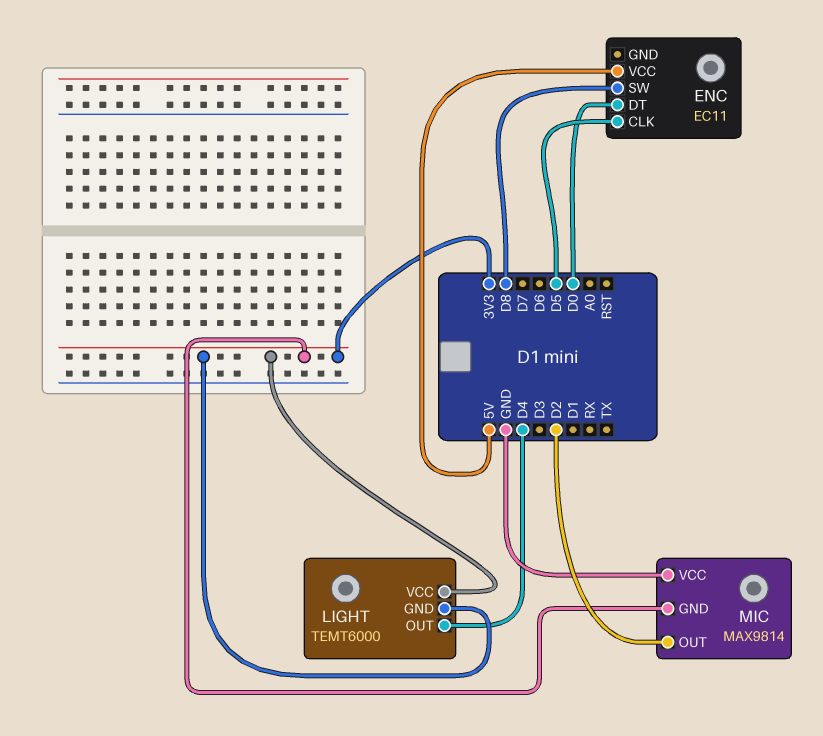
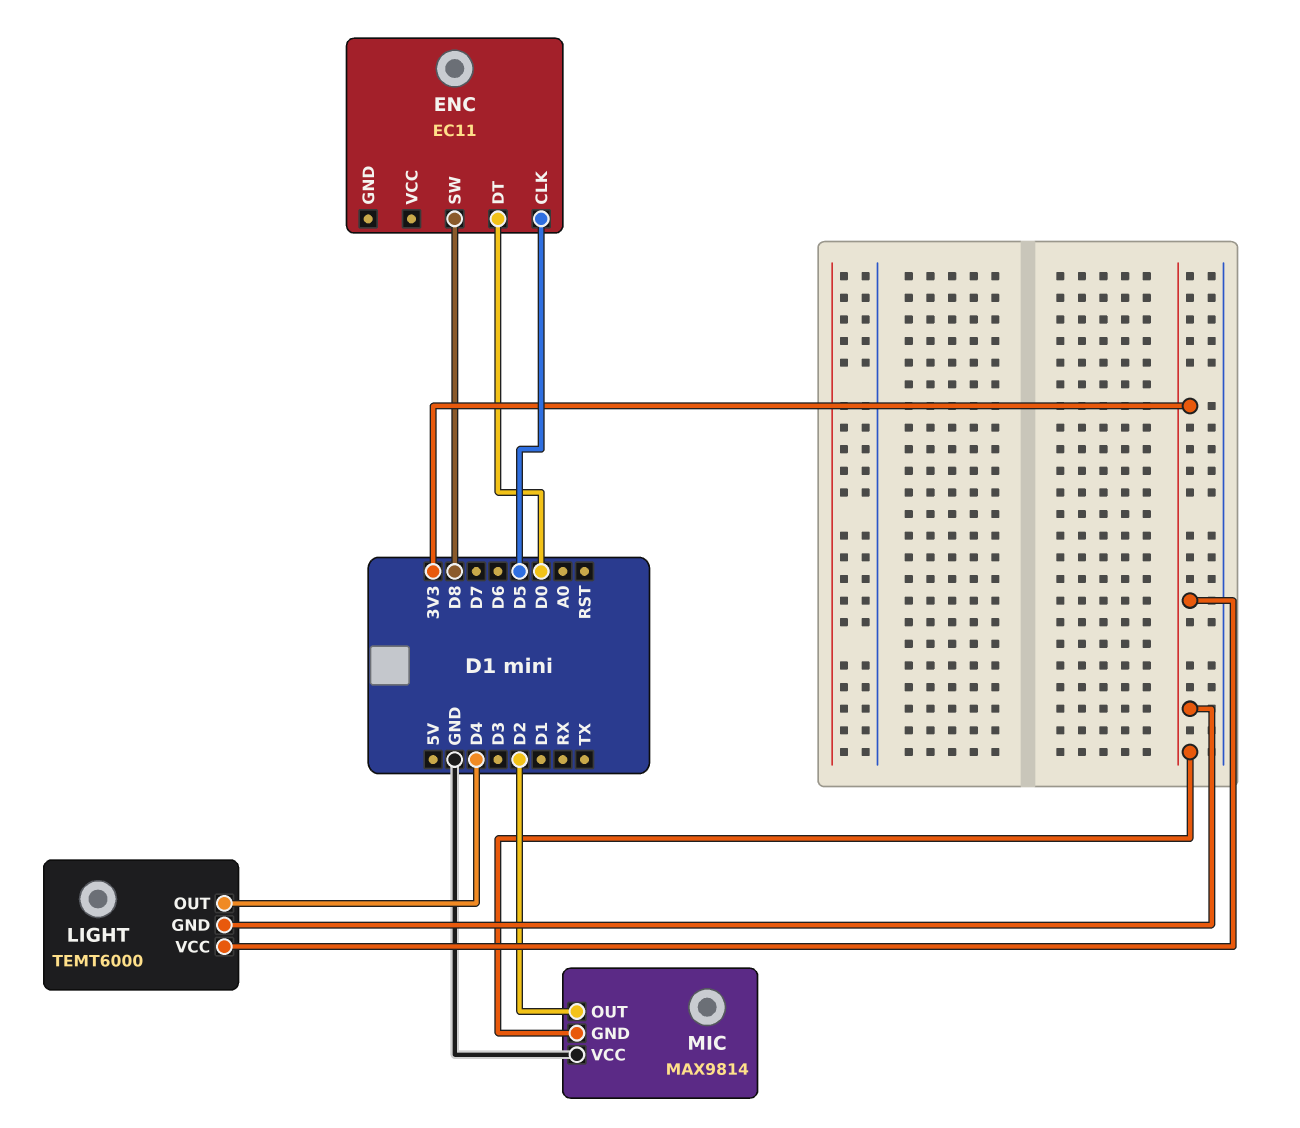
ENC pin VCC: 5V -> none

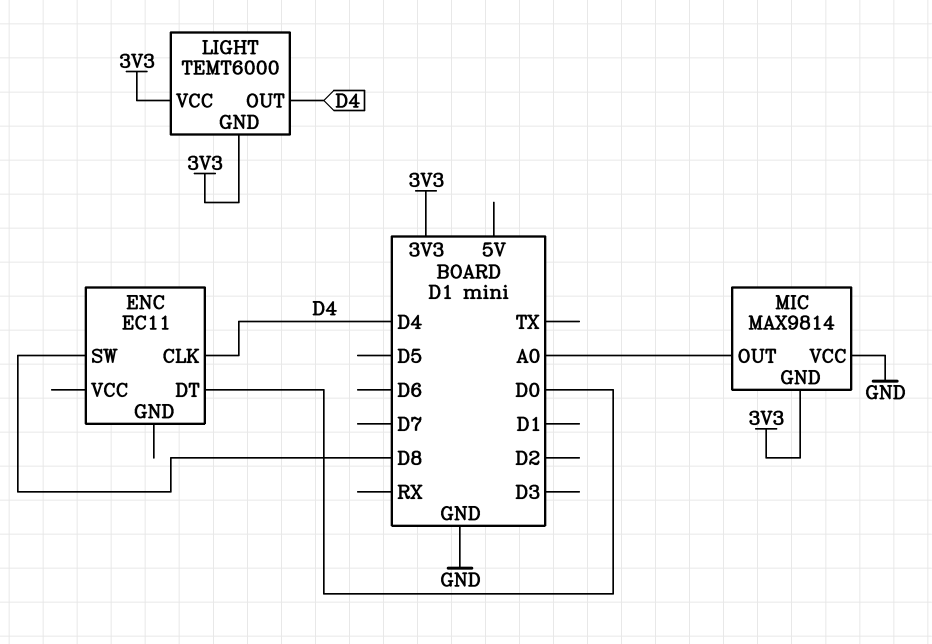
ENC pin CLK: D5 -> D4
MIC pin OUT: D2 -> A0

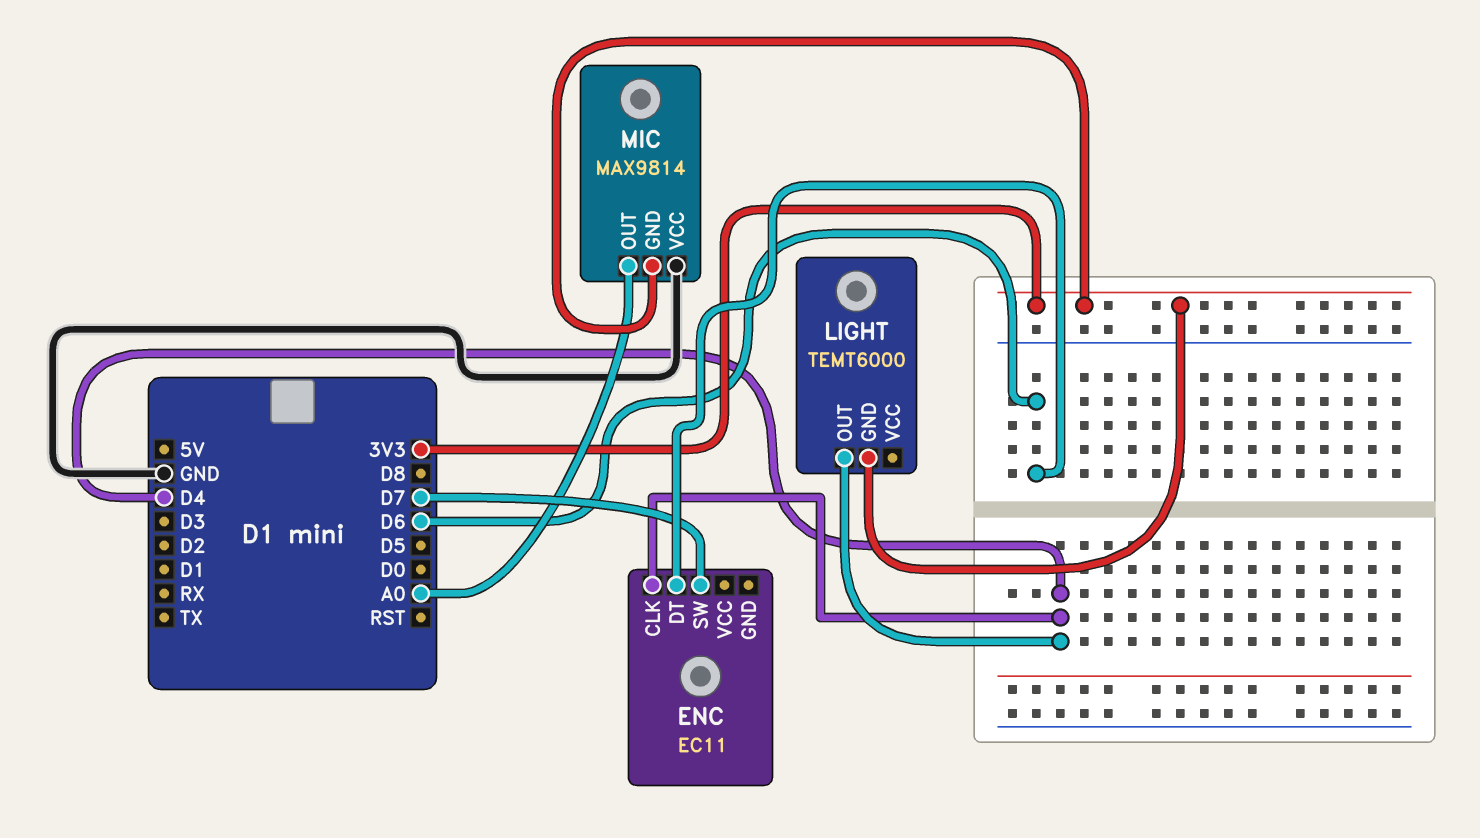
ENC pin DT: D0 -> D6
ENC pin SW: D8 -> D7
LIGHT pin VCC: 3V3 -> none

